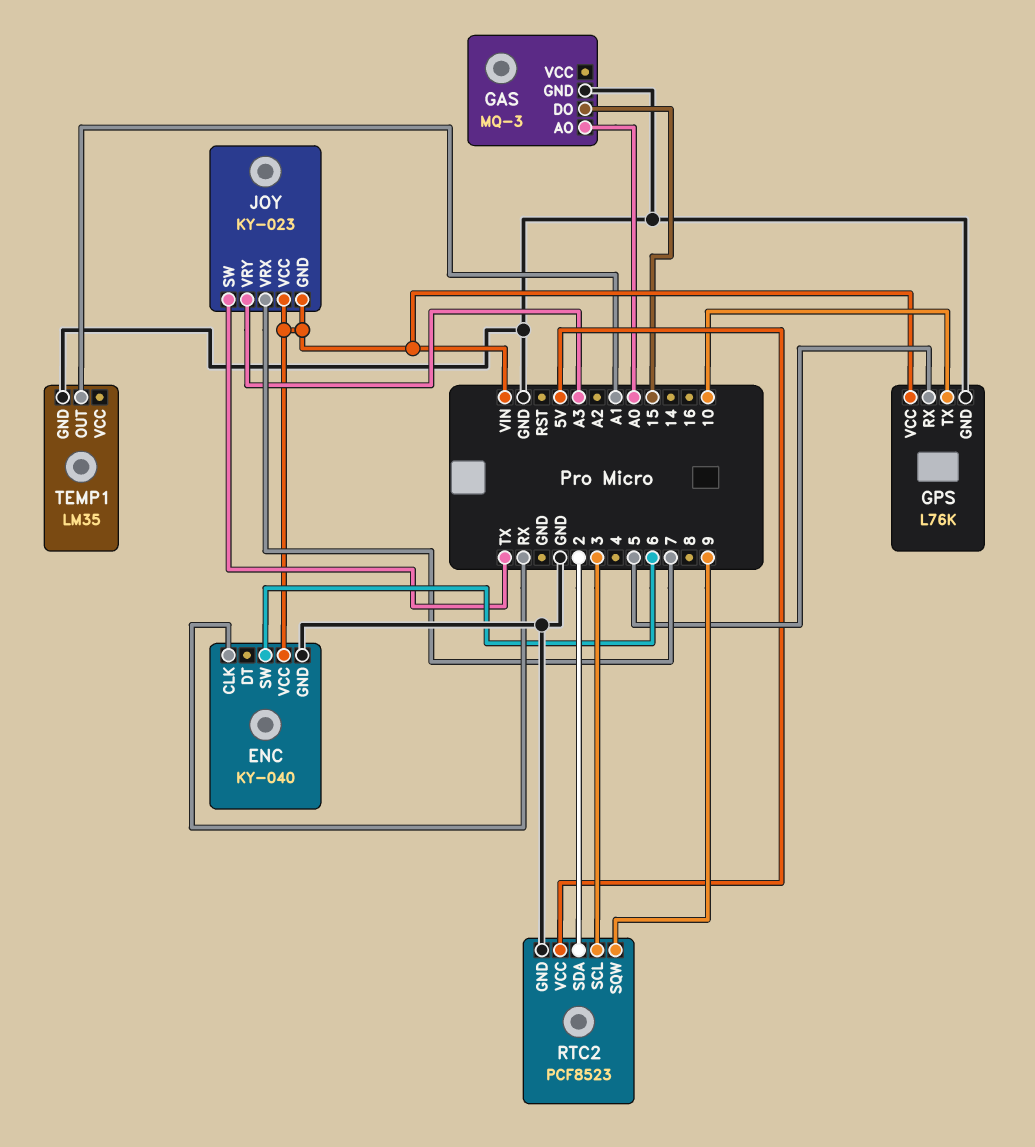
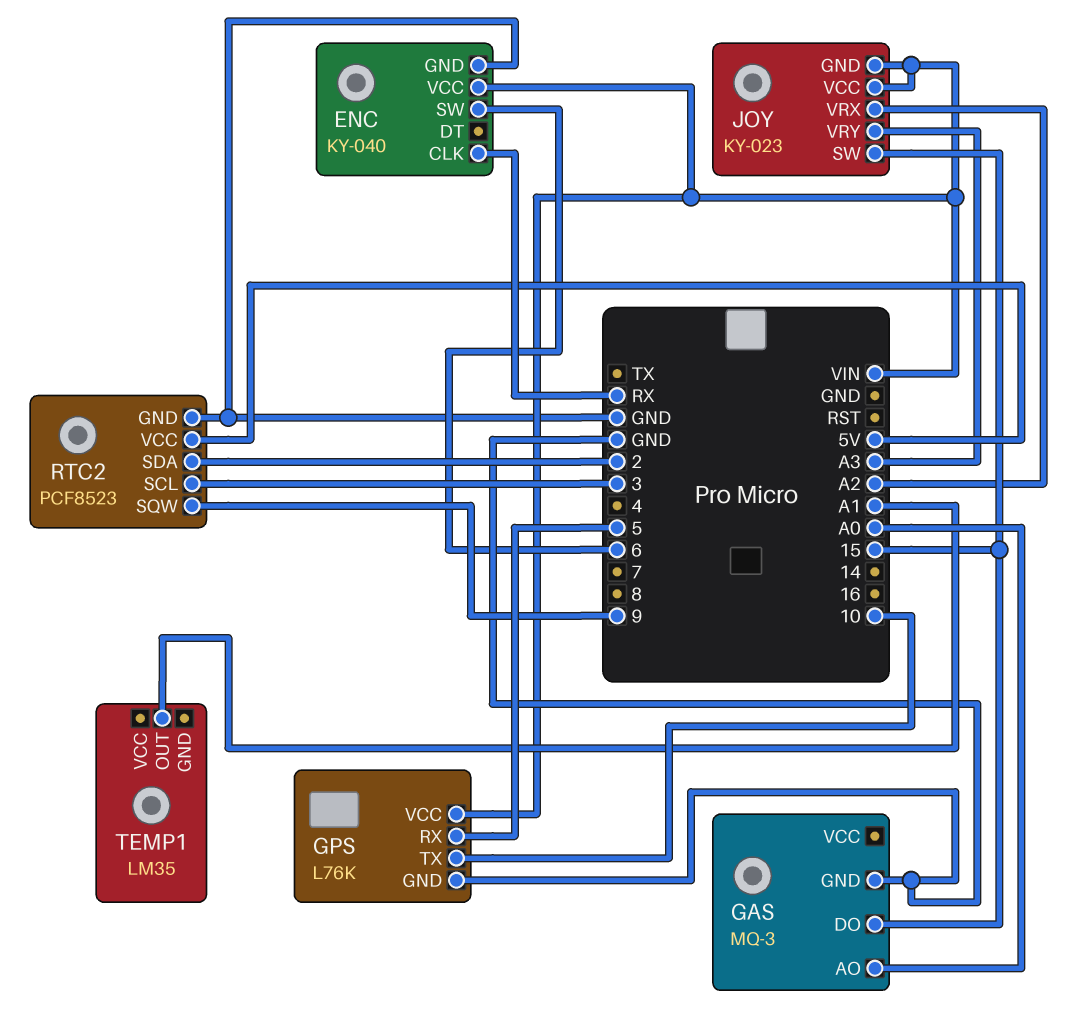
JOY pin SW: TX -> 15
JOY pin VRX: 7 -> A2
TEMP1 pin GND: GND -> none

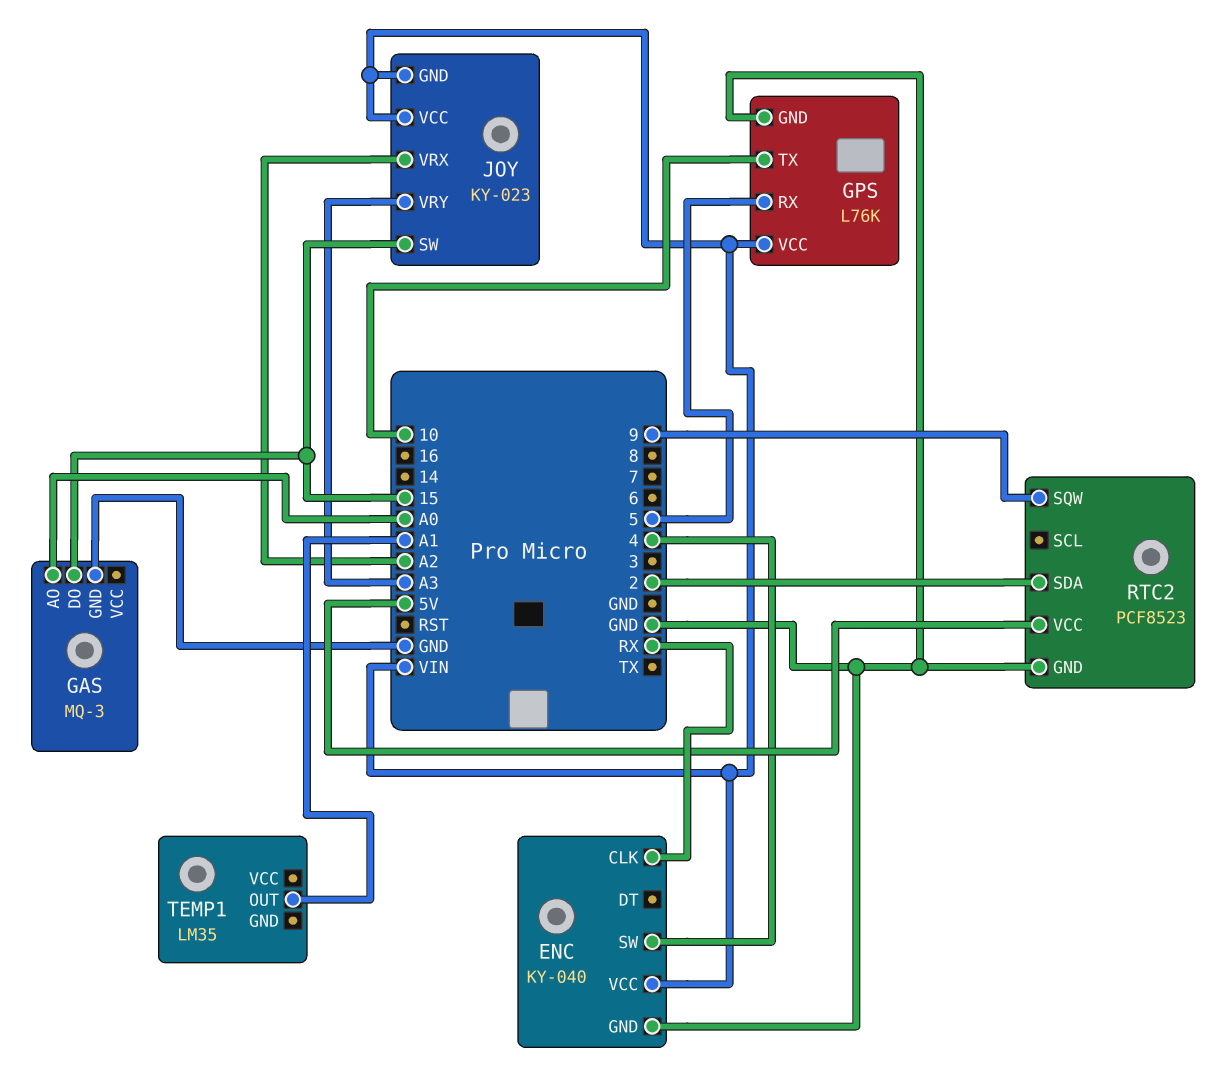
ENC pin SW: 6 -> 4
RTC2 pin SCL: 3 -> none

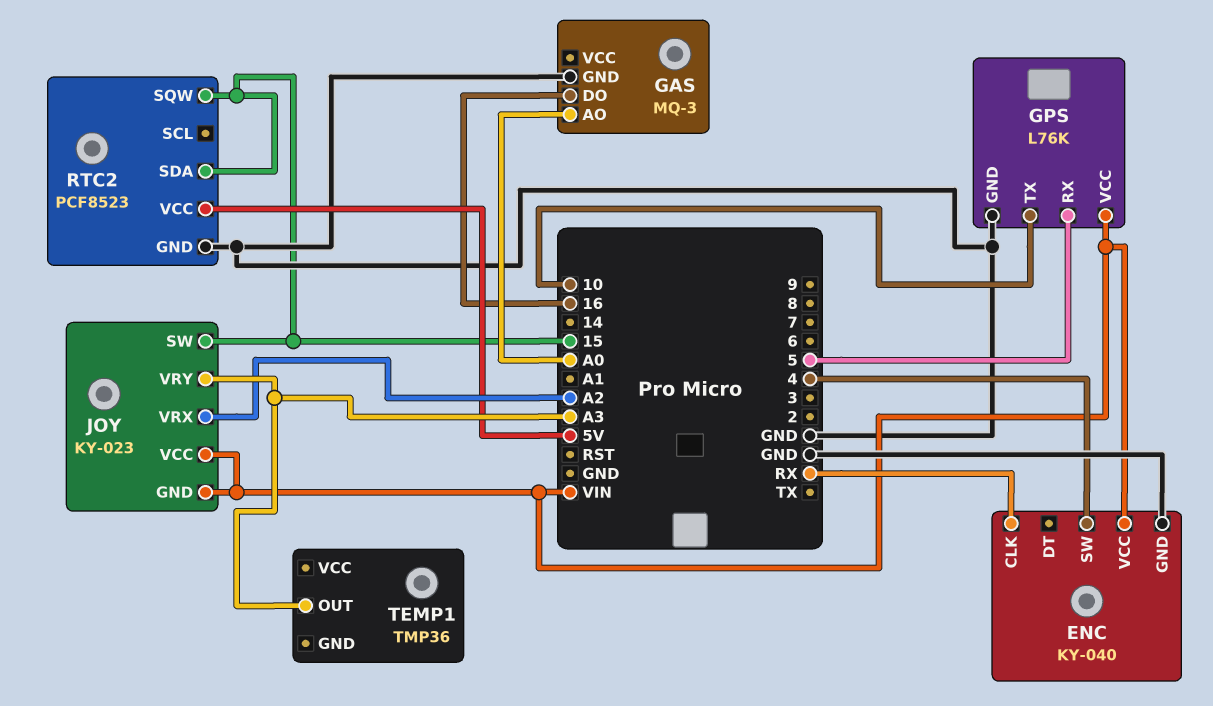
GAS pin DO: 15 -> 16
RTC2 pin SDA: 2 -> 15
RTC2 pin SQW: 9 -> 15
TEMP1: LM35 -> TMP36
TEMP1 pin OUT: A1 -> A3

